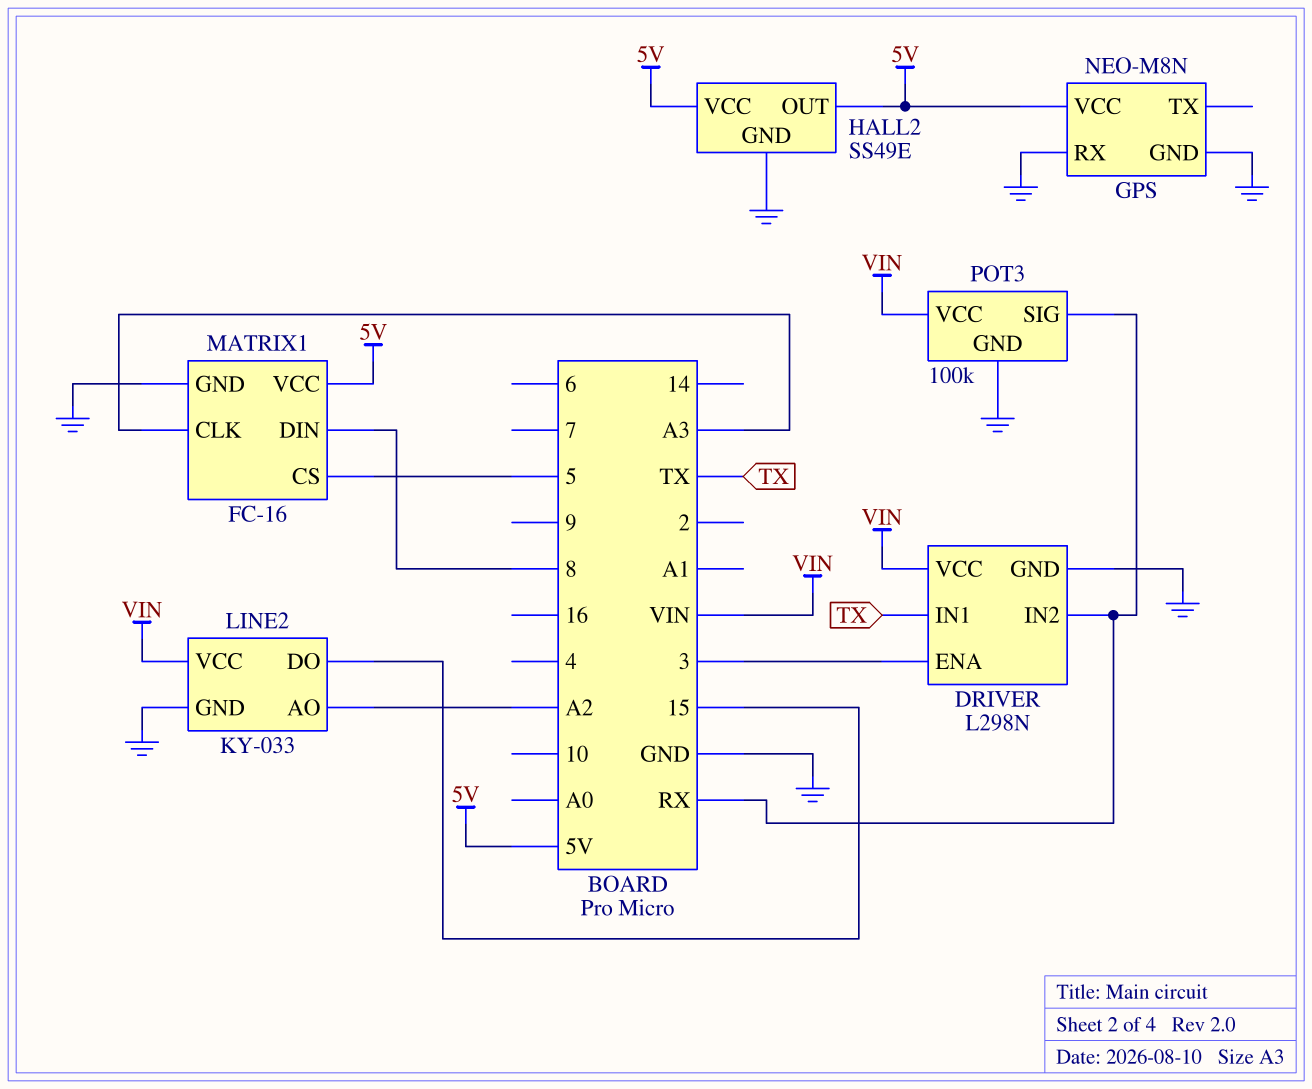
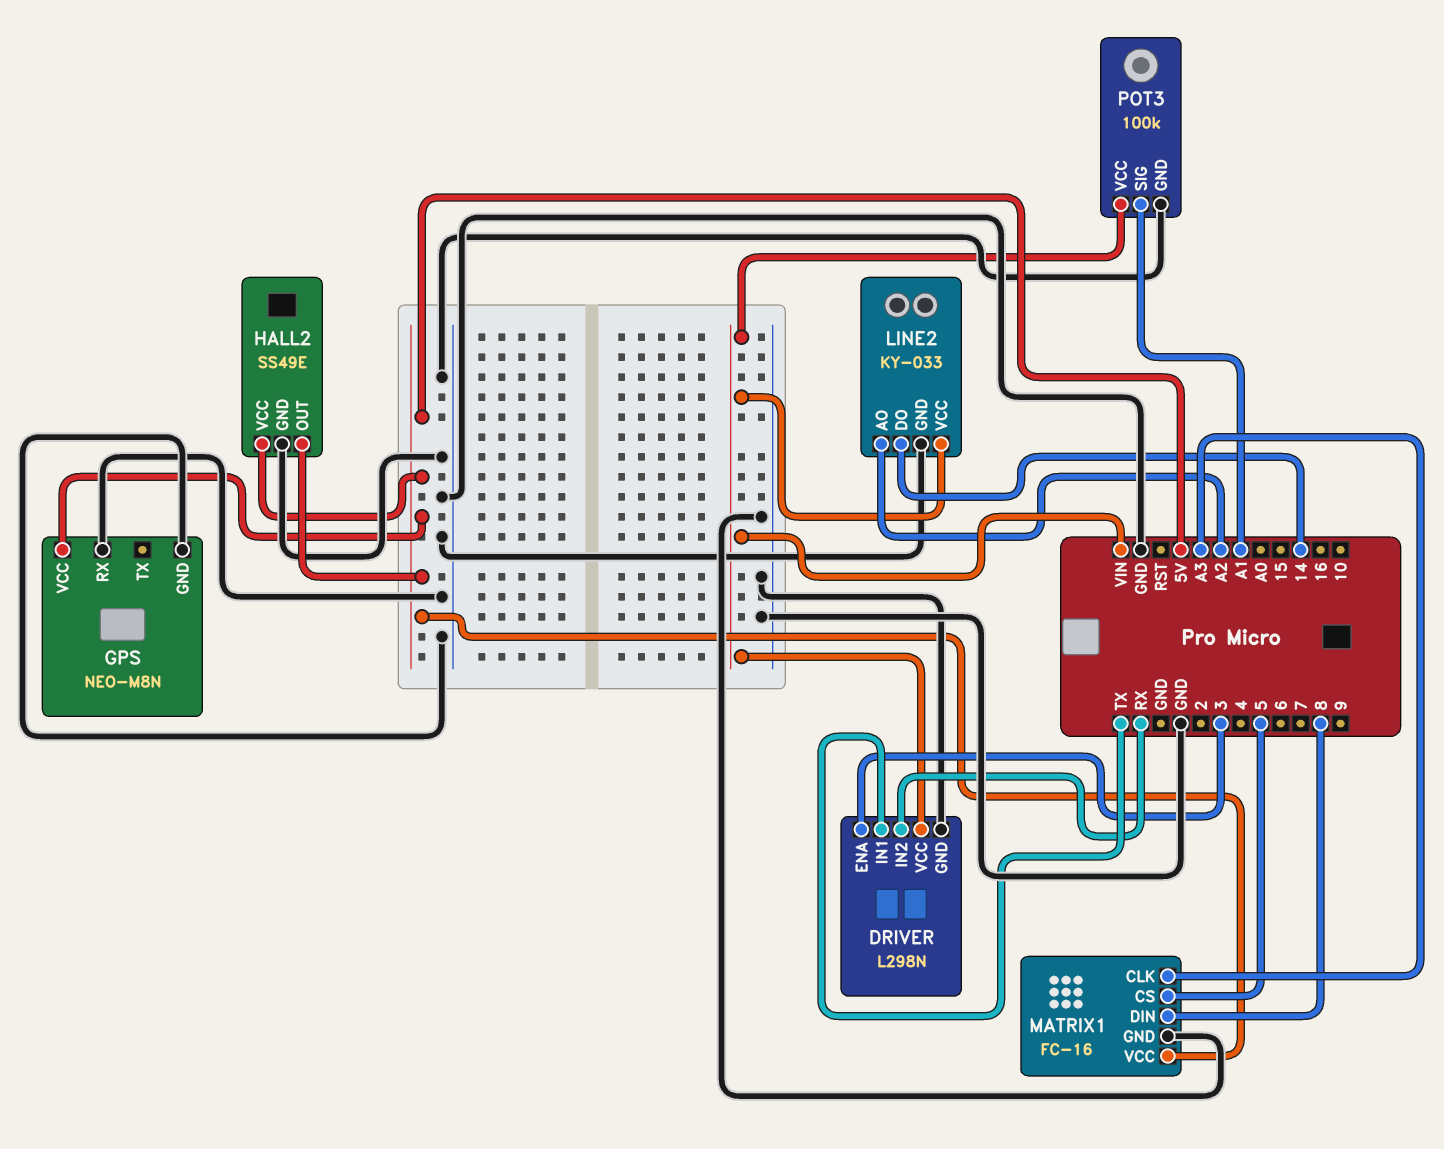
LINE2 pin DO: 15 -> 14
POT3 pin SIG: RX -> A1

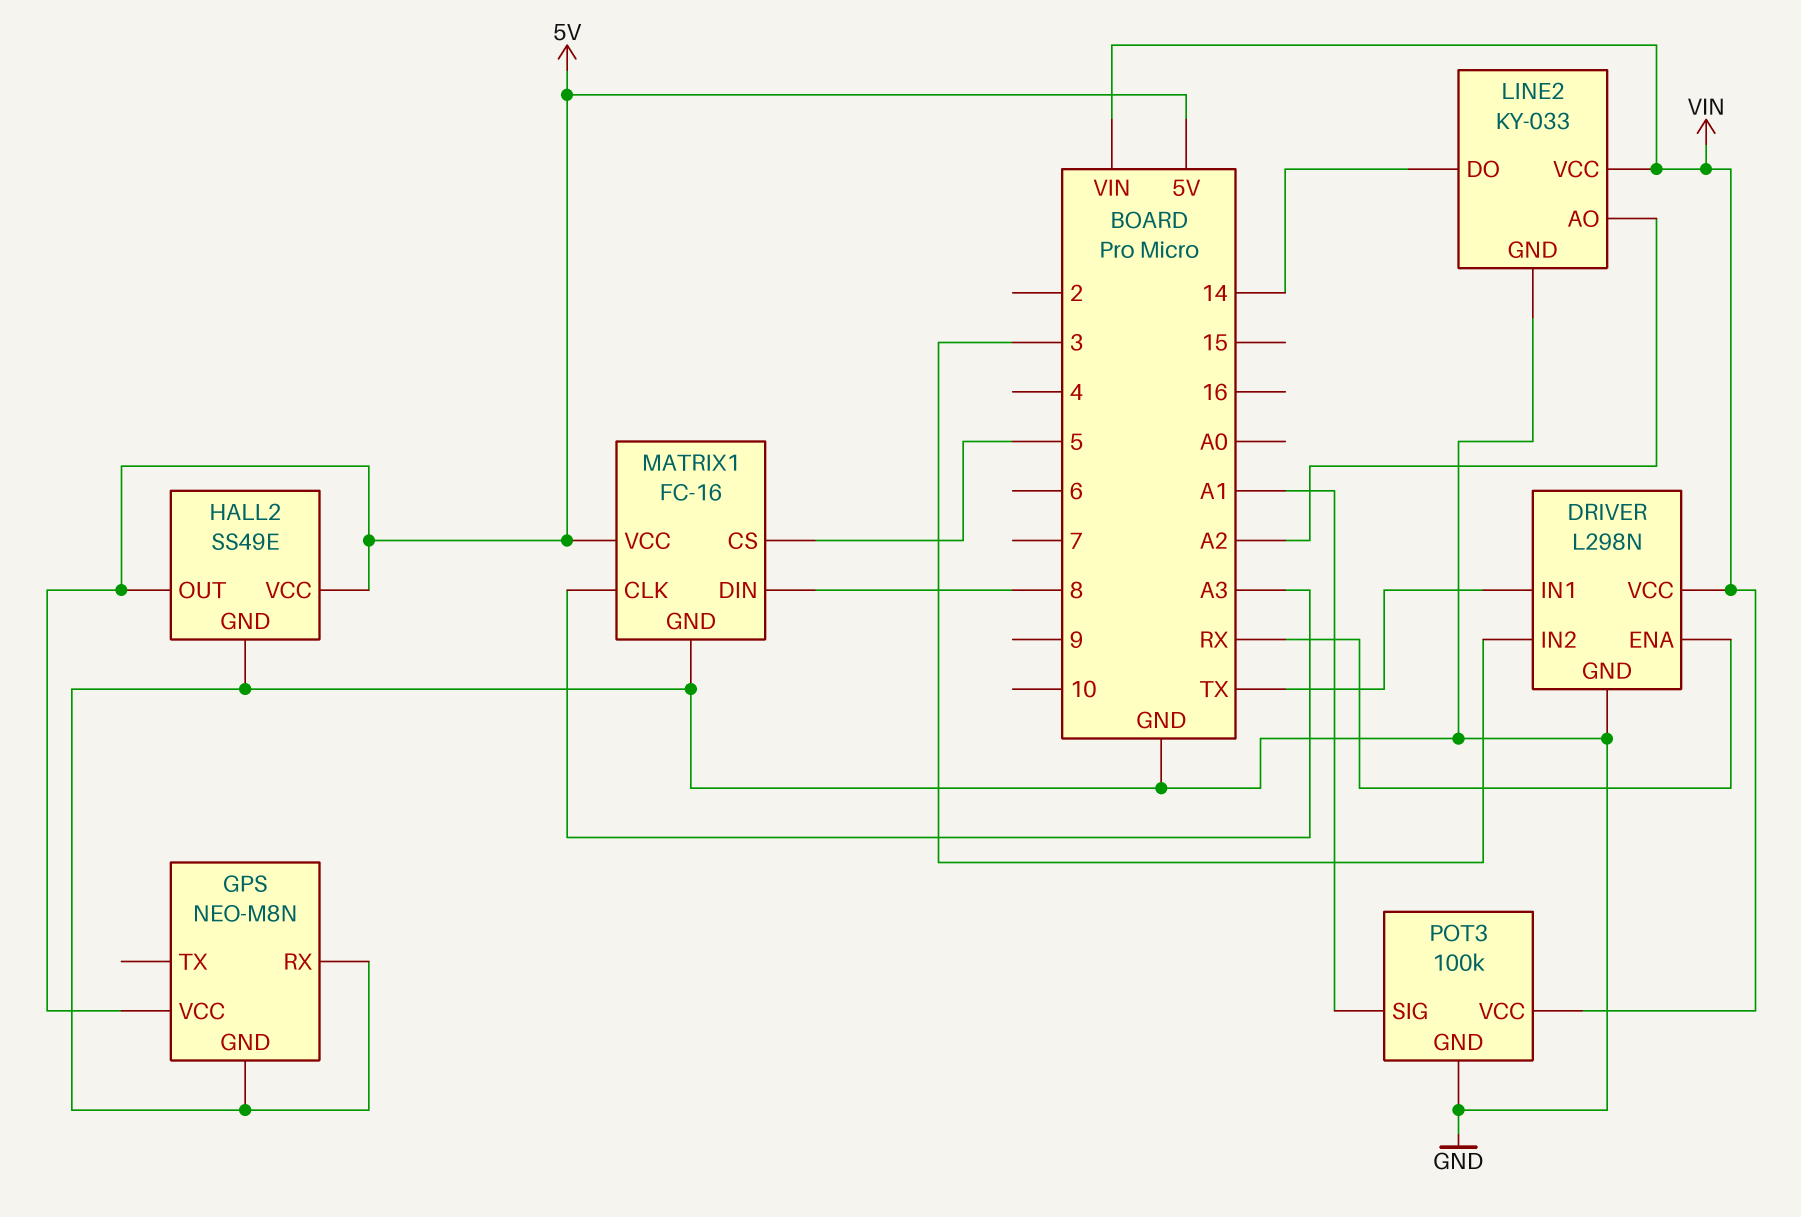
DRIVER pin ENA: 3 -> RX
DRIVER pin IN2: RX -> 3

